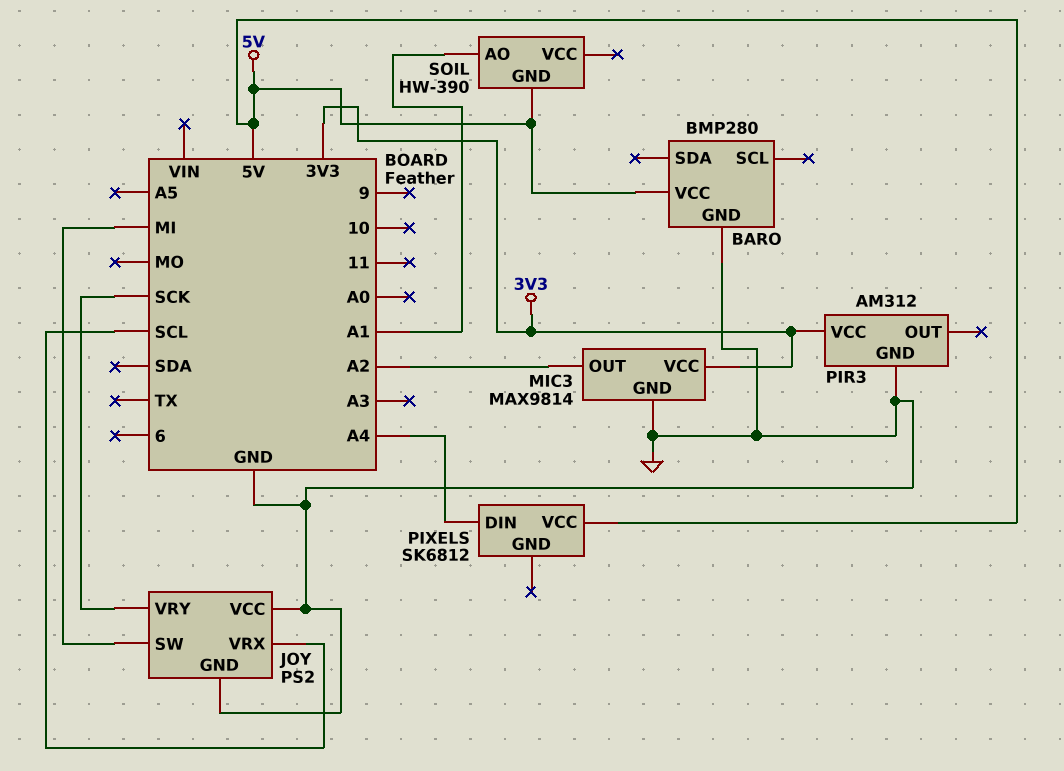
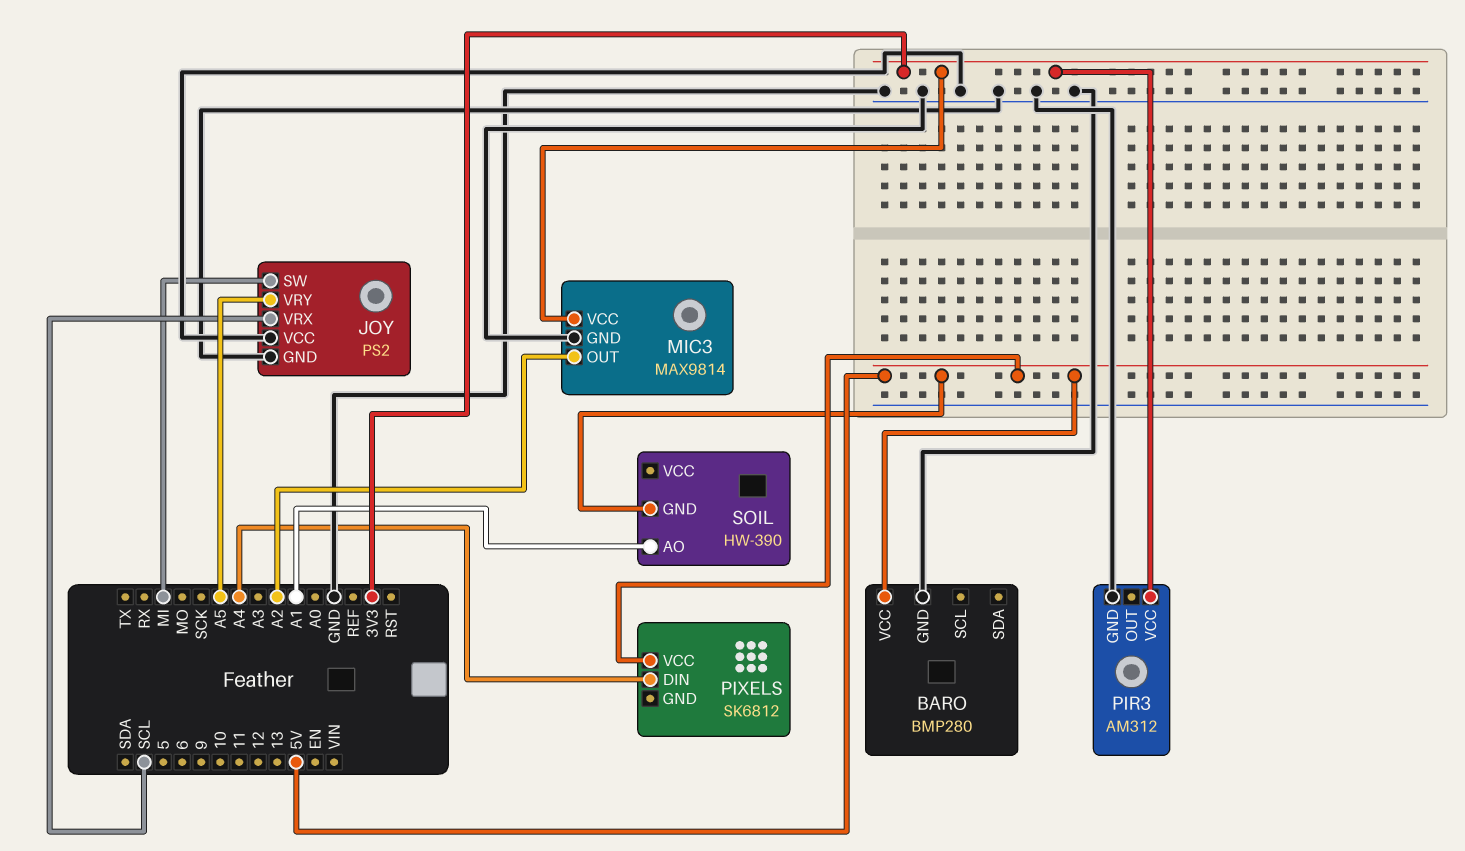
JOY pin VRY: SCK -> A5

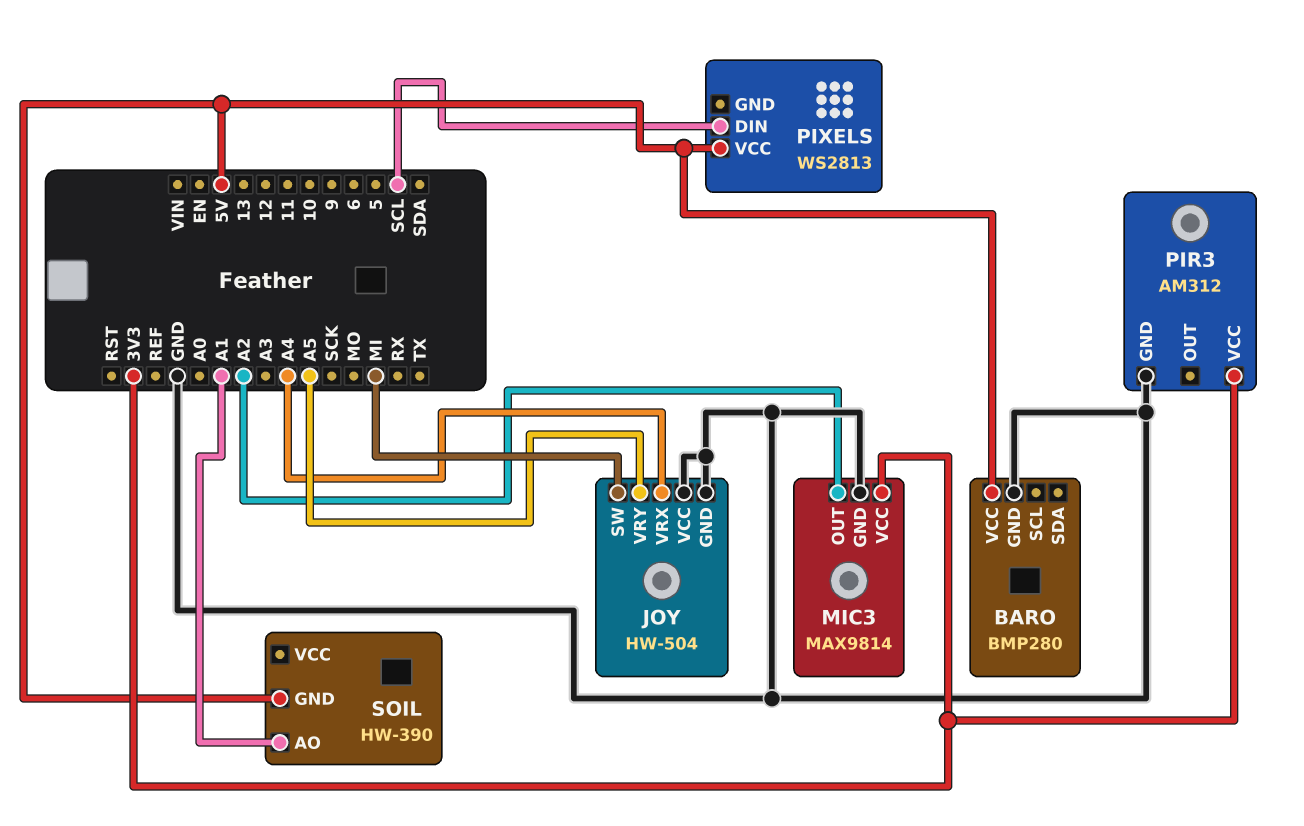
JOY: PS2 -> HW-504
JOY pin VRX: SCL -> A4
PIXELS: SK6812 -> WS2813
PIXELS pin DIN: A4 -> SCL

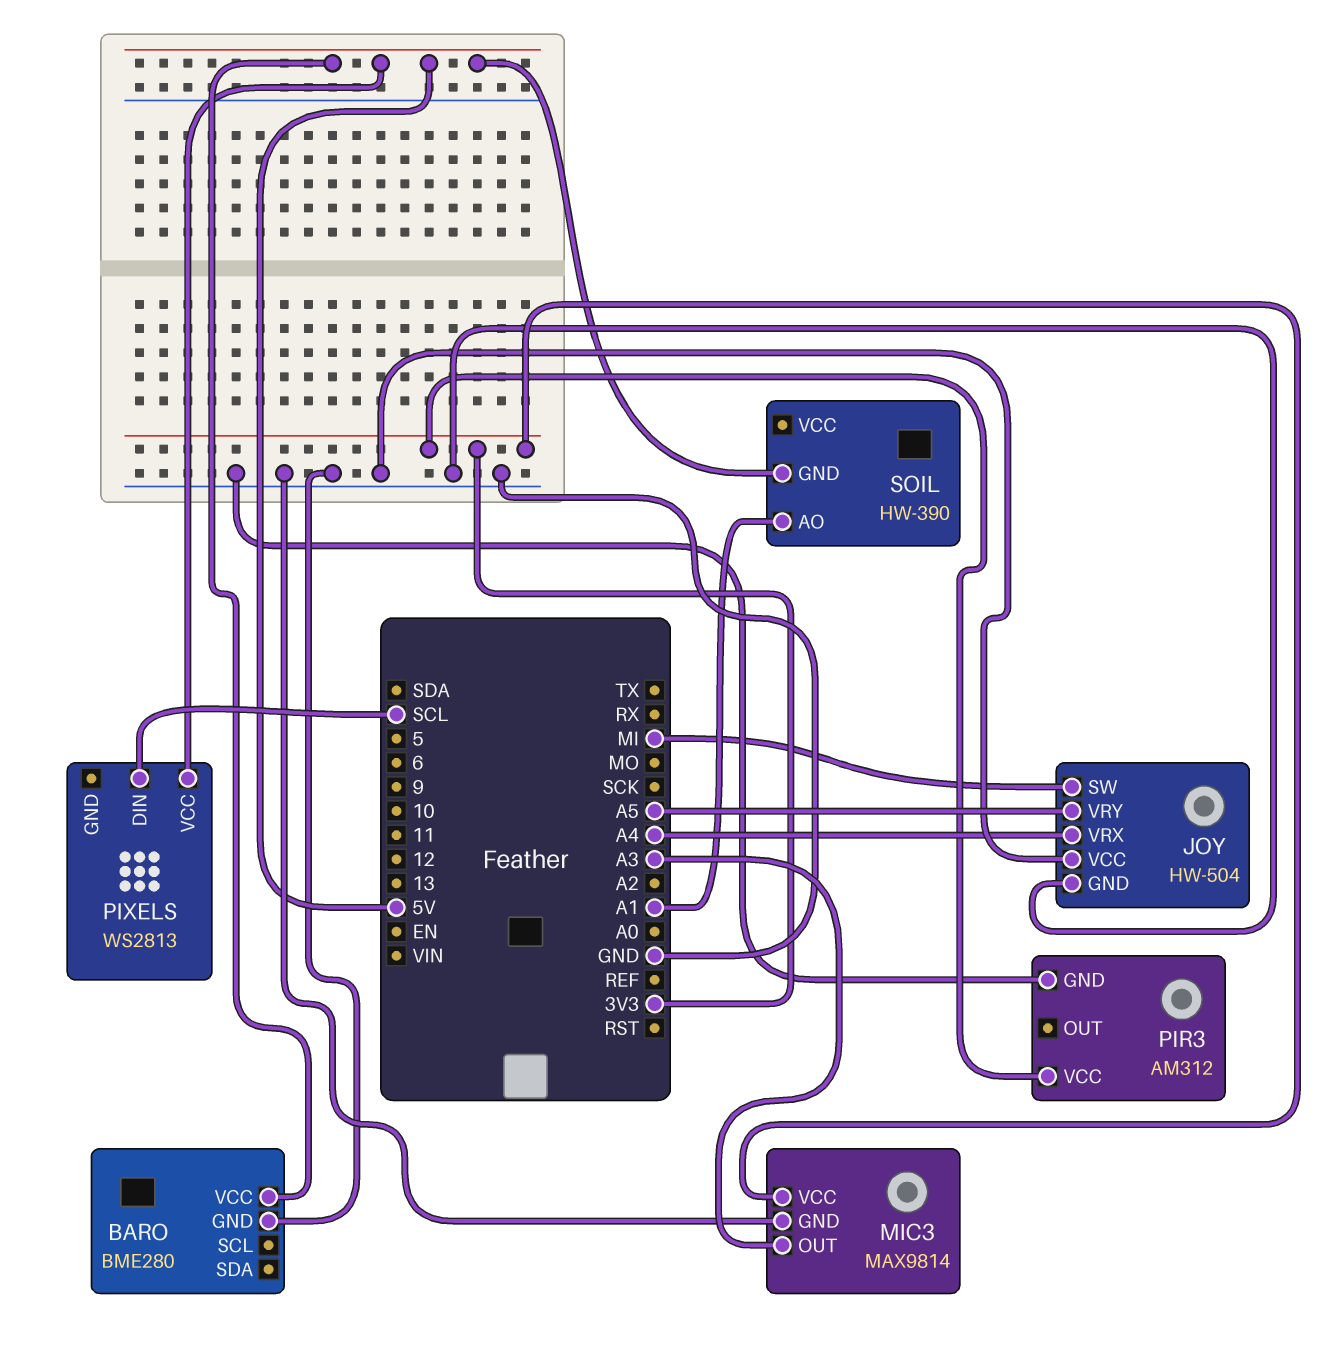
BARO: BMP280 -> BME280
MIC3 pin OUT: A2 -> A3

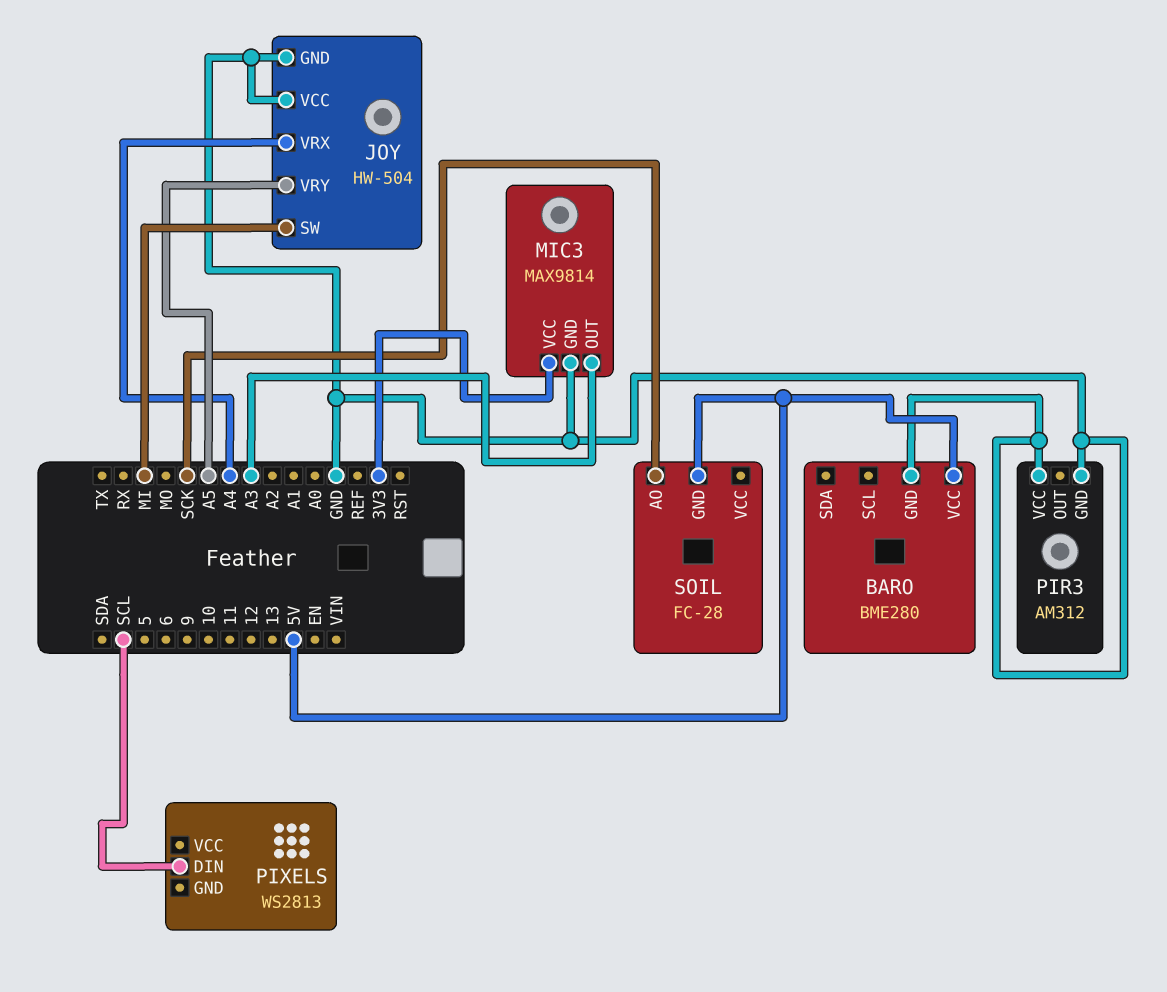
PIR3 pin VCC: 3V3 -> GND
PIXELS pin VCC: 5V -> none
SOIL: HW-390 -> FC-28
SOIL pin AO: A1 -> SCK

